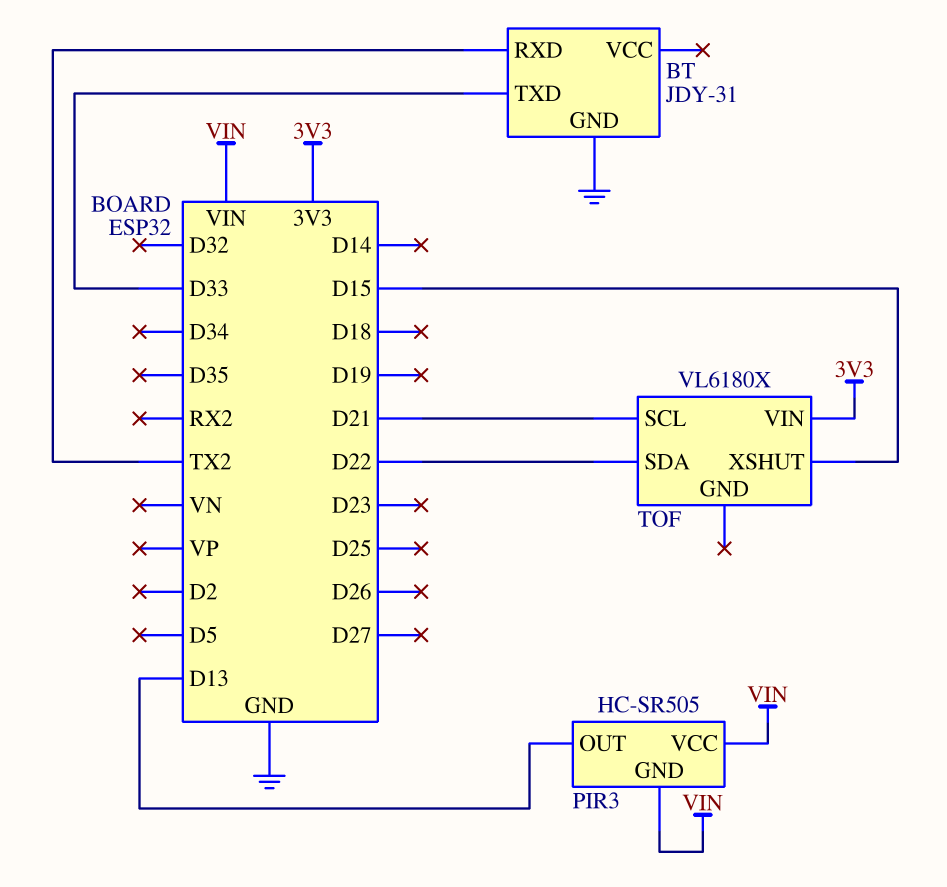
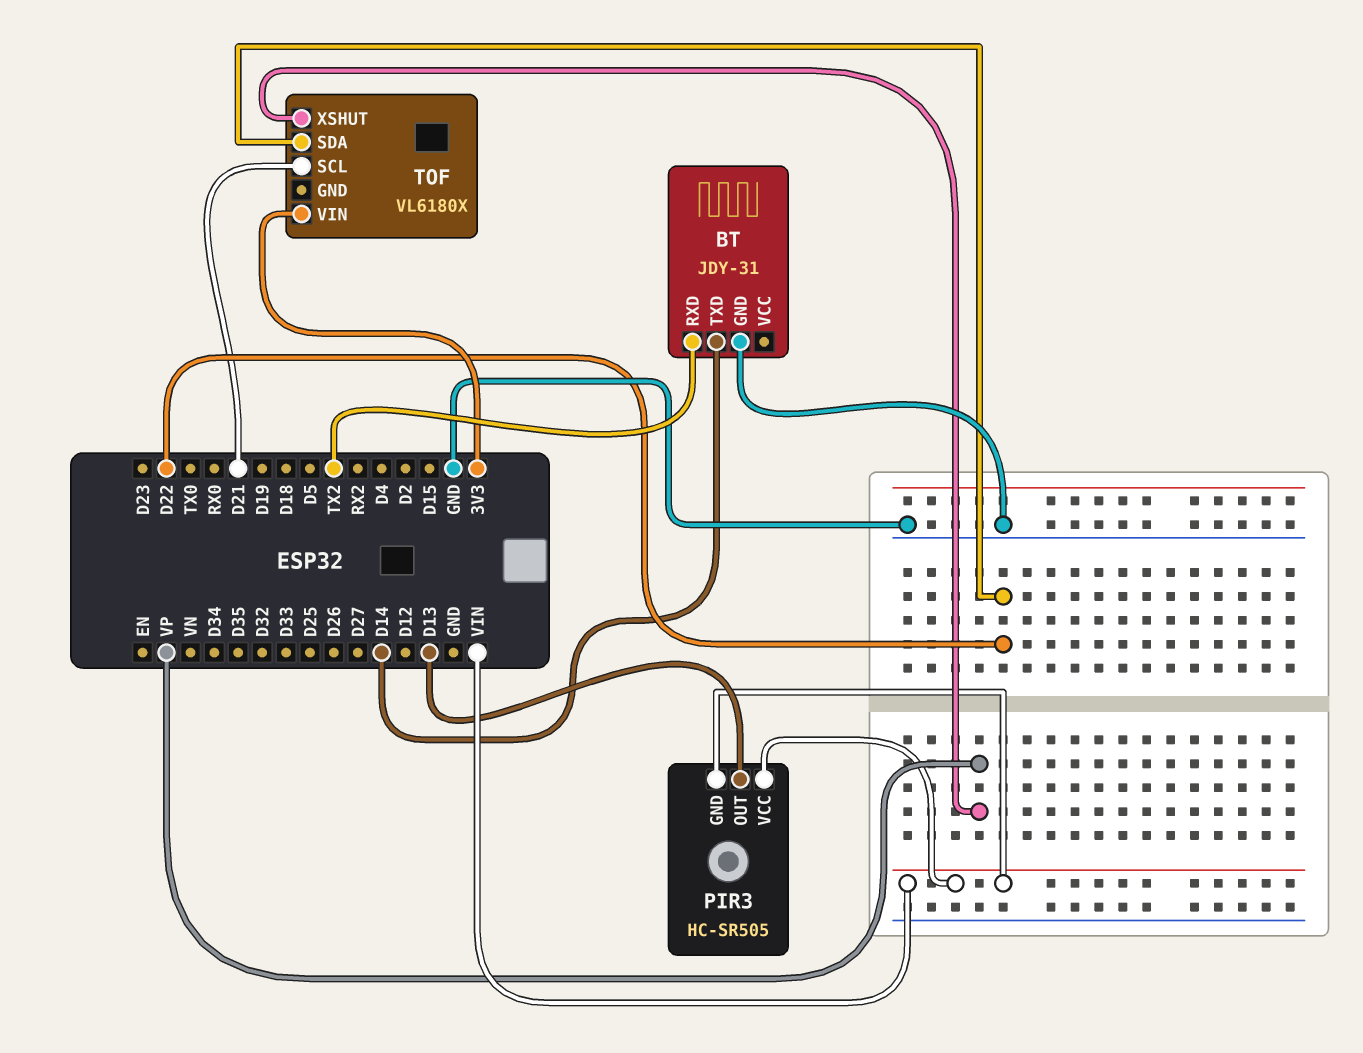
BT pin TXD: D33 -> D14
TOF pin XSHUT: D15 -> VP

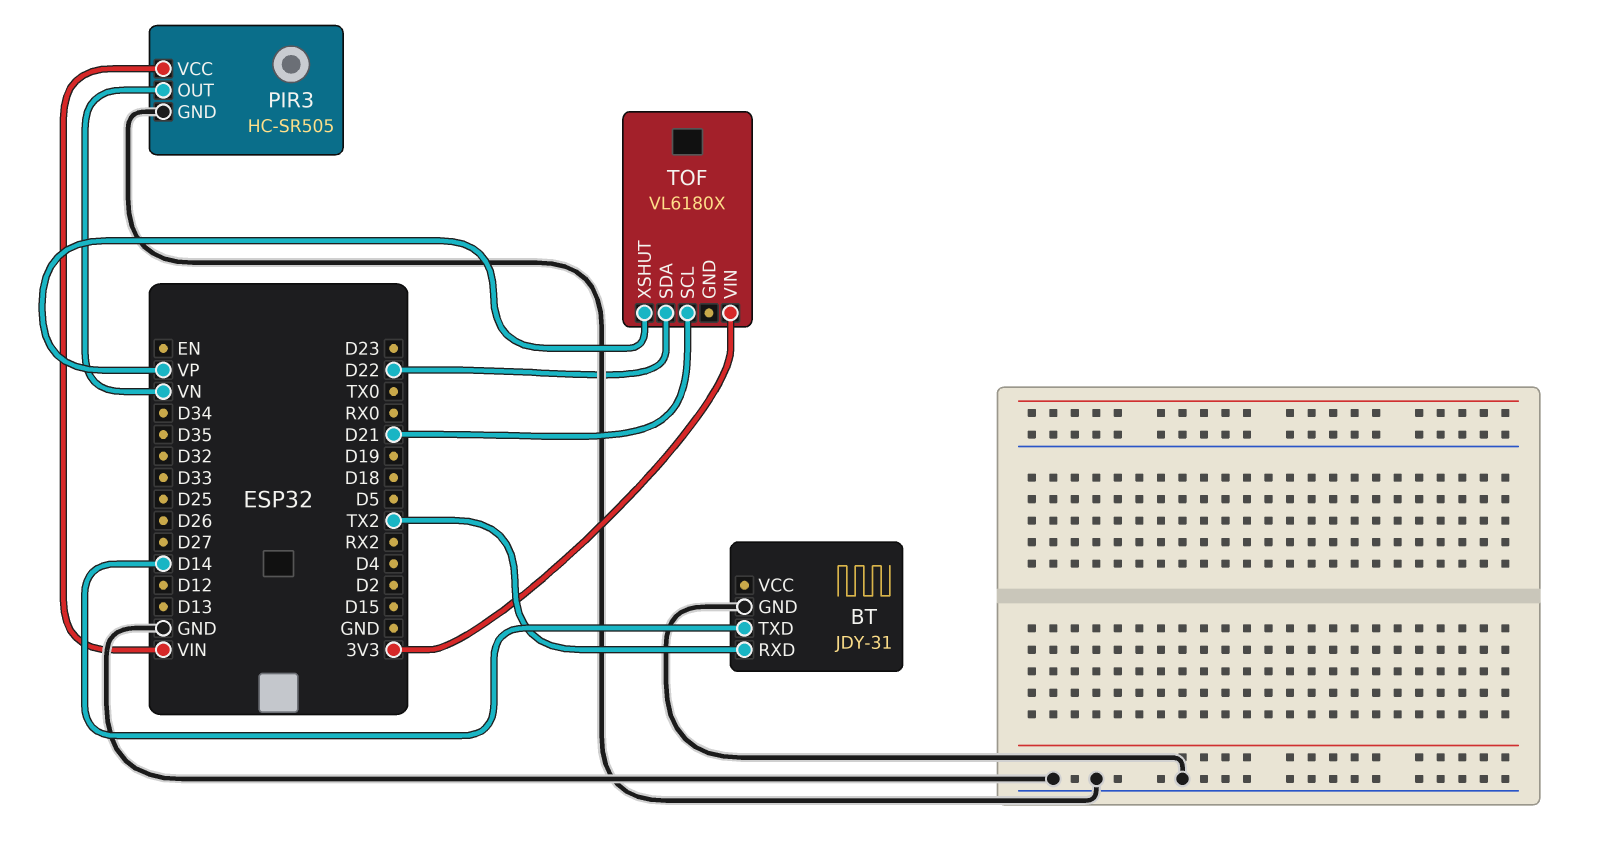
PIR3 pin GND: VIN -> GND
PIR3 pin OUT: D13 -> VN

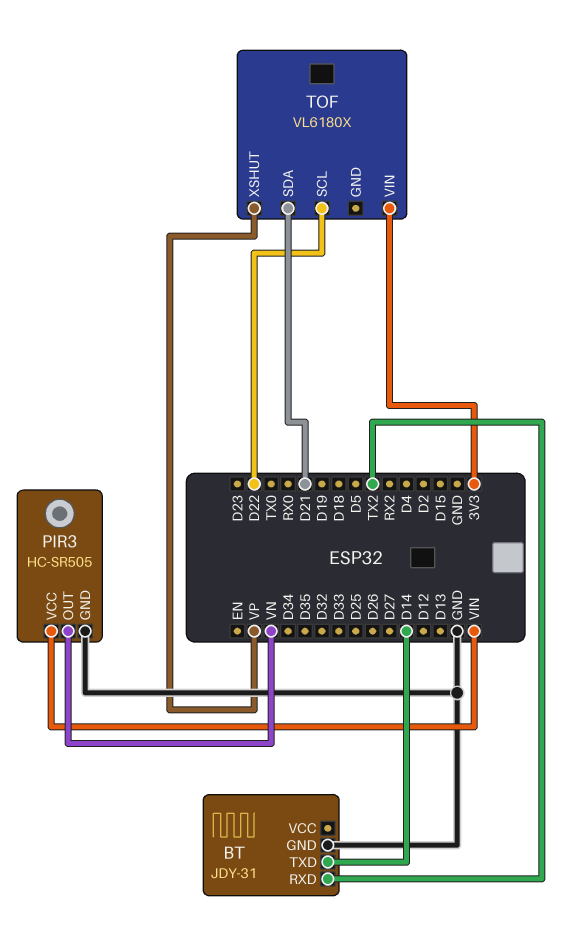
TOF pin SCL: D21 -> D22
TOF pin SDA: D22 -> D21

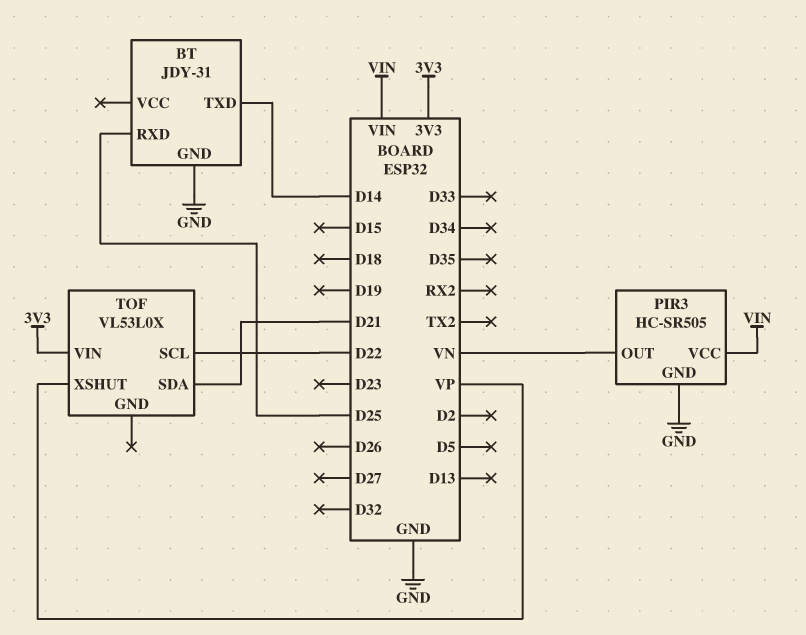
BT pin RXD: TX2 -> D25
TOF: VL6180X -> VL53L0X

